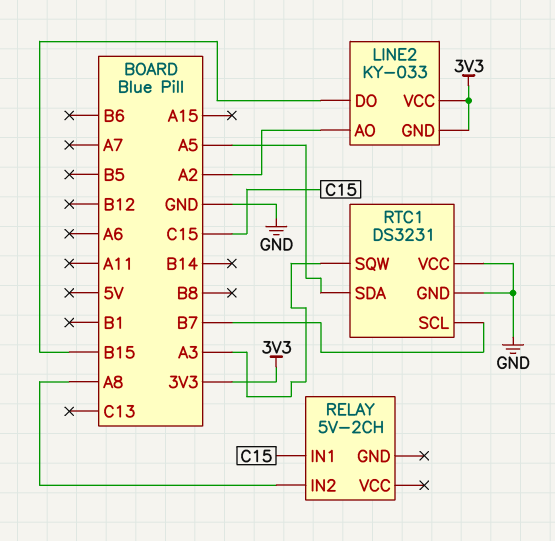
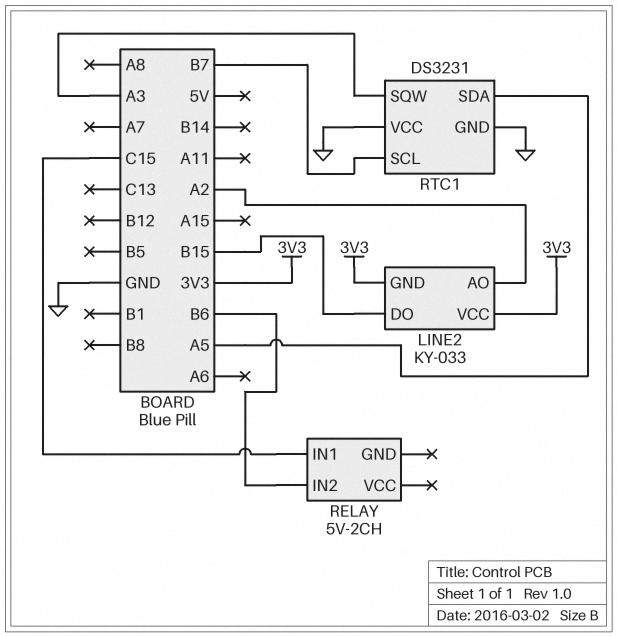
RELAY pin IN2: A8 -> B6

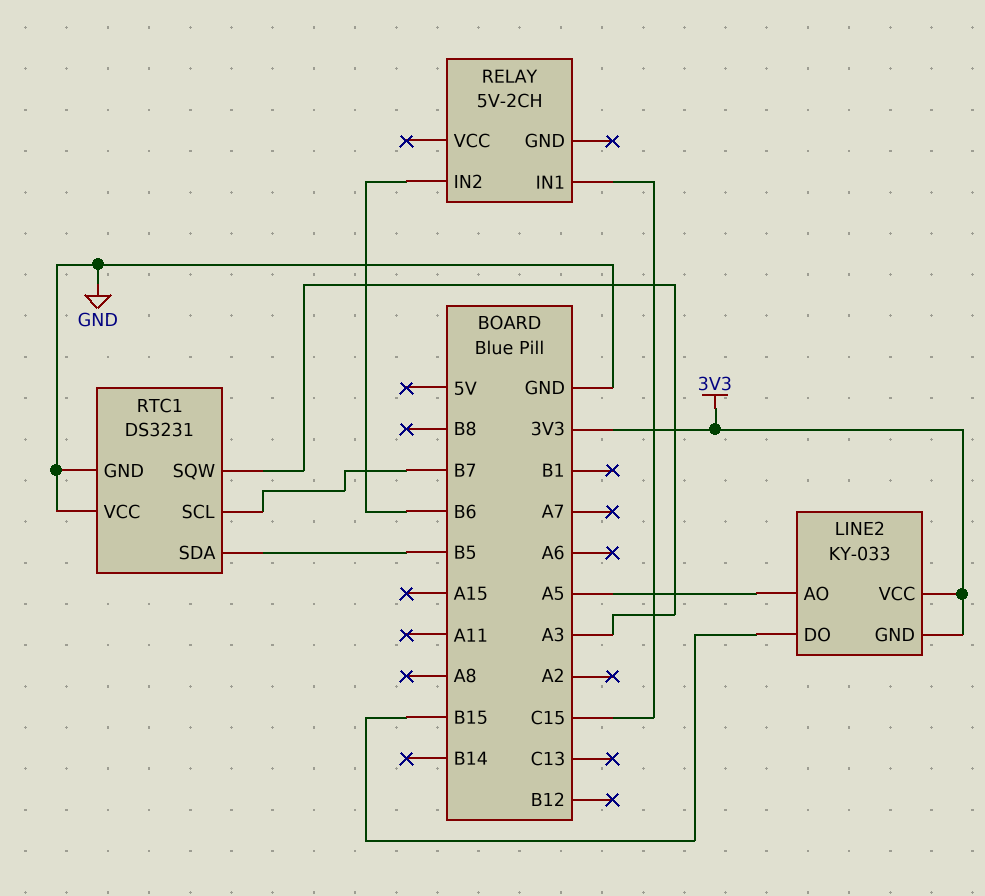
LINE2 pin AO: A2 -> A5
RTC1 pin SDA: A5 -> B5

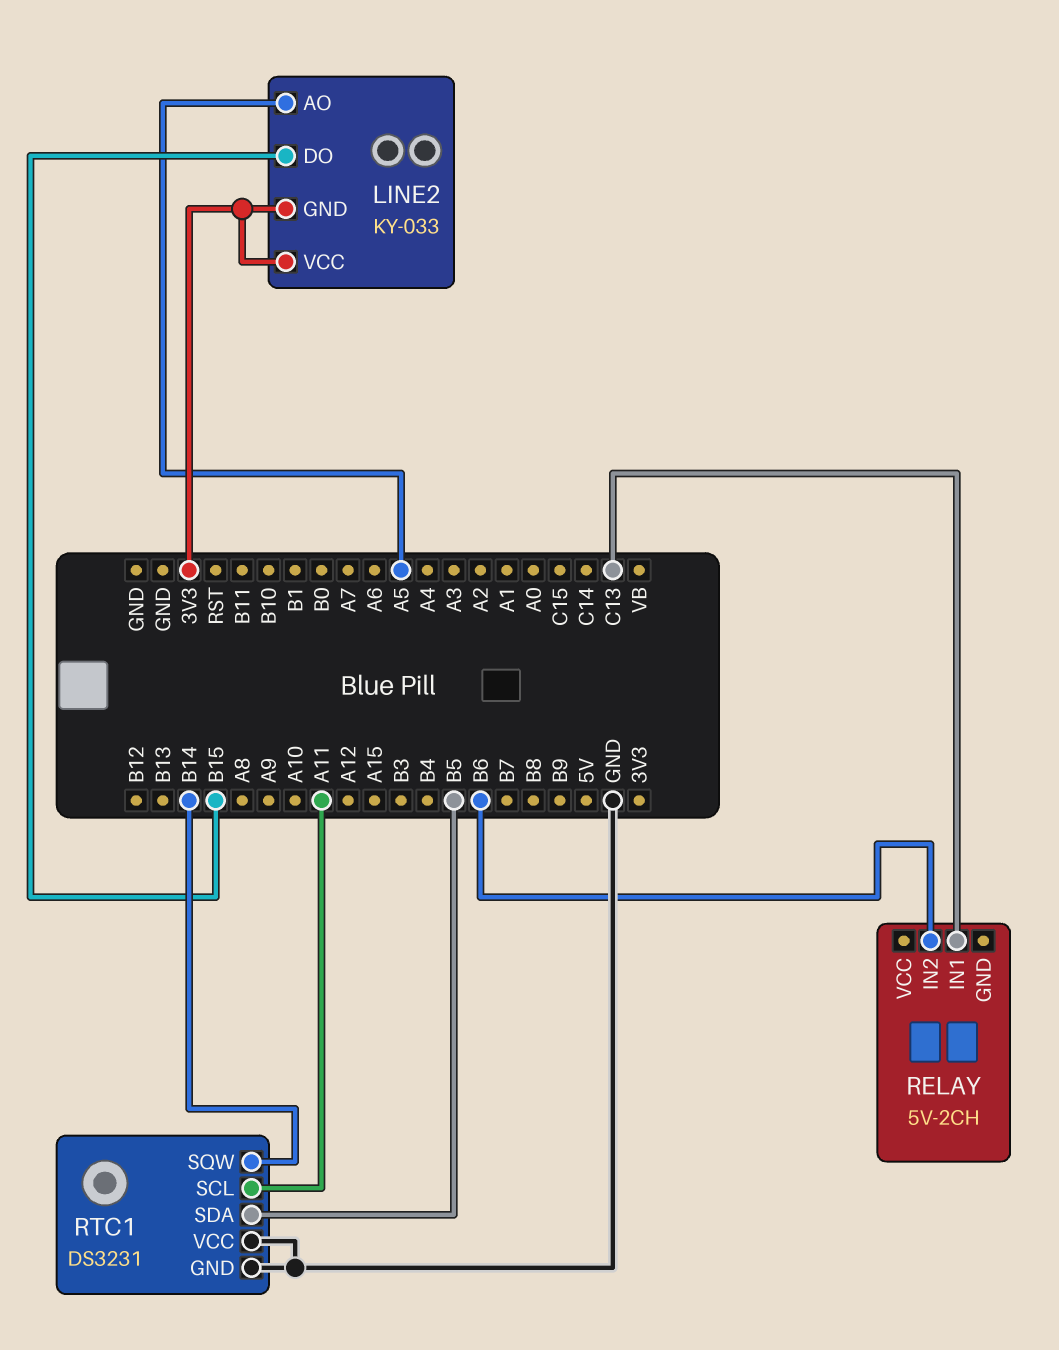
RELAY pin IN1: C15 -> C13
RTC1 pin SCL: B7 -> A11
RTC1 pin SQW: A3 -> B14

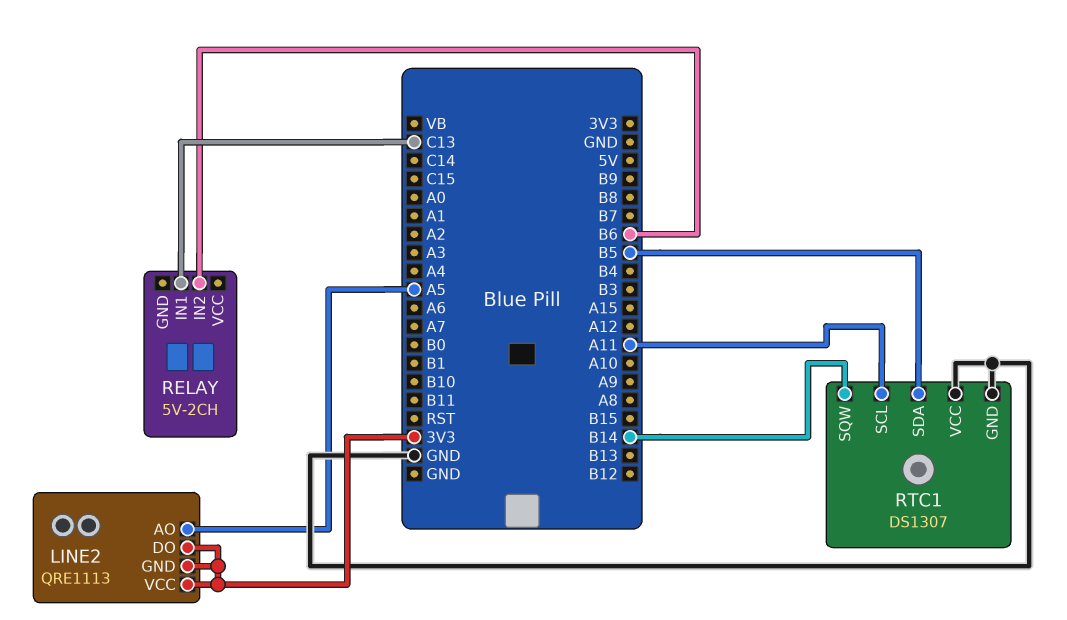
LINE2: KY-033 -> QRE1113
LINE2 pin DO: B15 -> 3V3
RTC1: DS3231 -> DS1307

